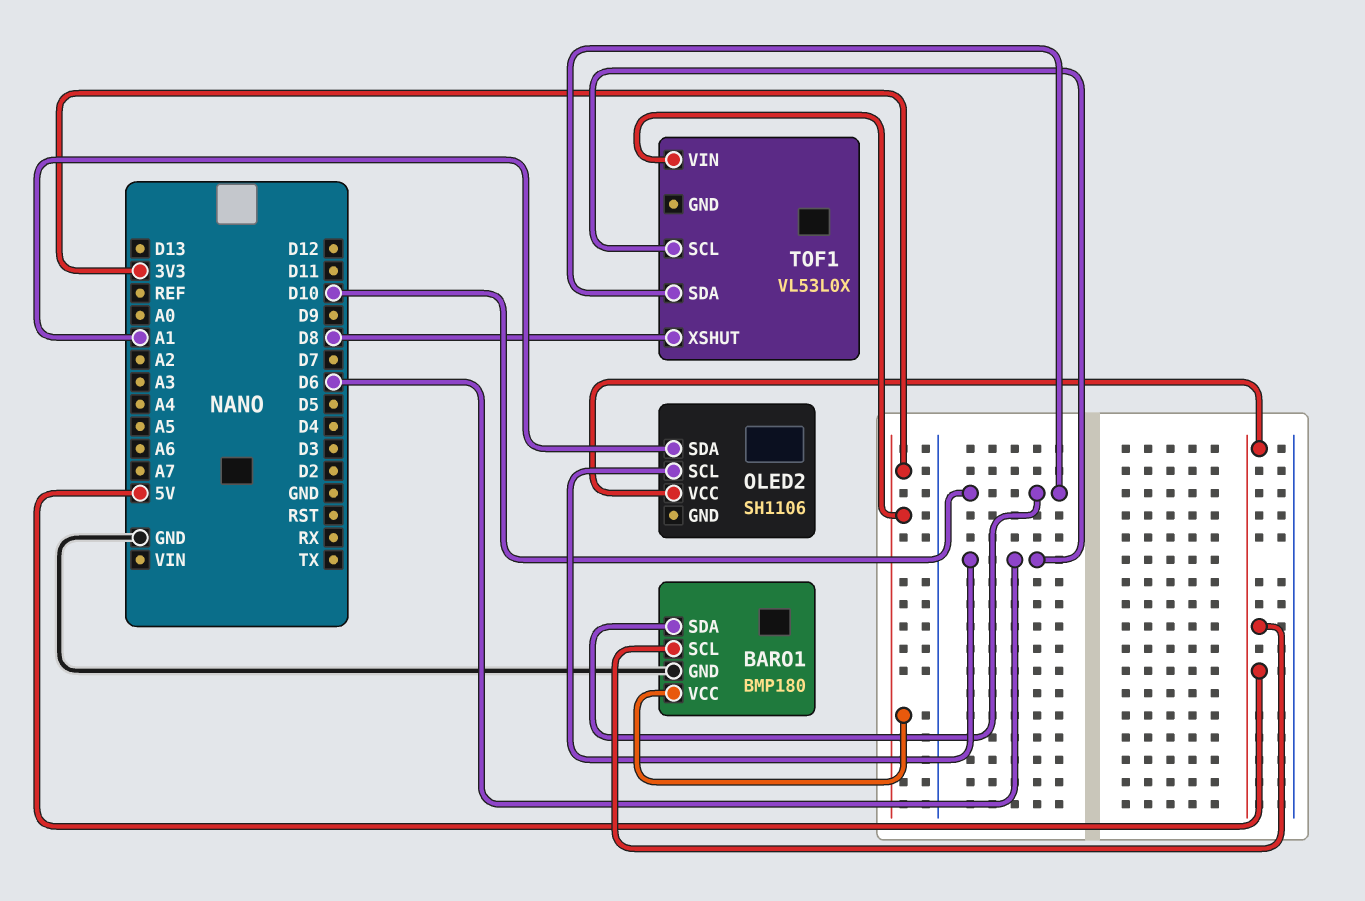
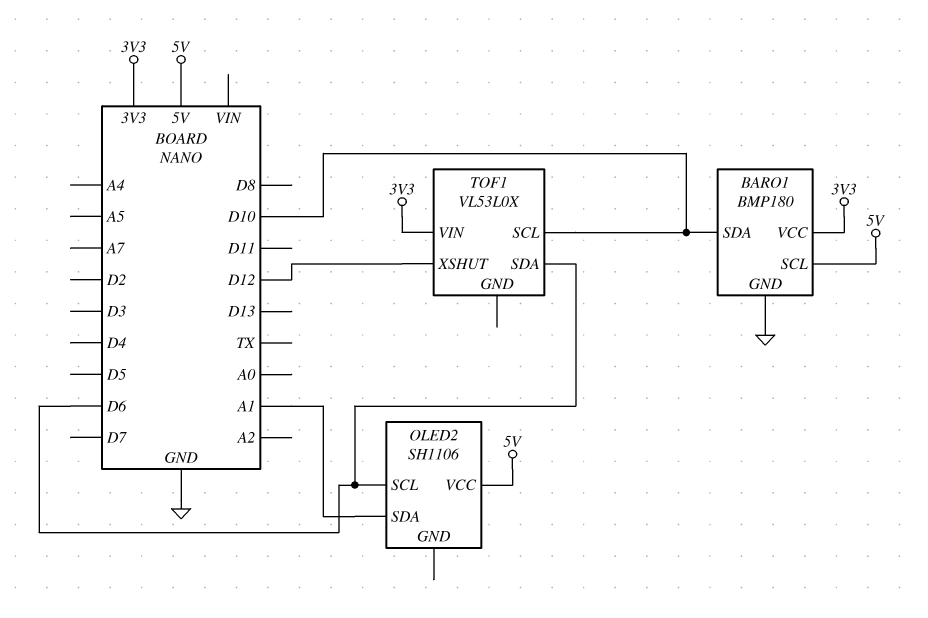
TOF1 pin SCL: D6 -> D10
TOF1 pin SDA: D10 -> D6
TOF1 pin XSHUT: D8 -> D12

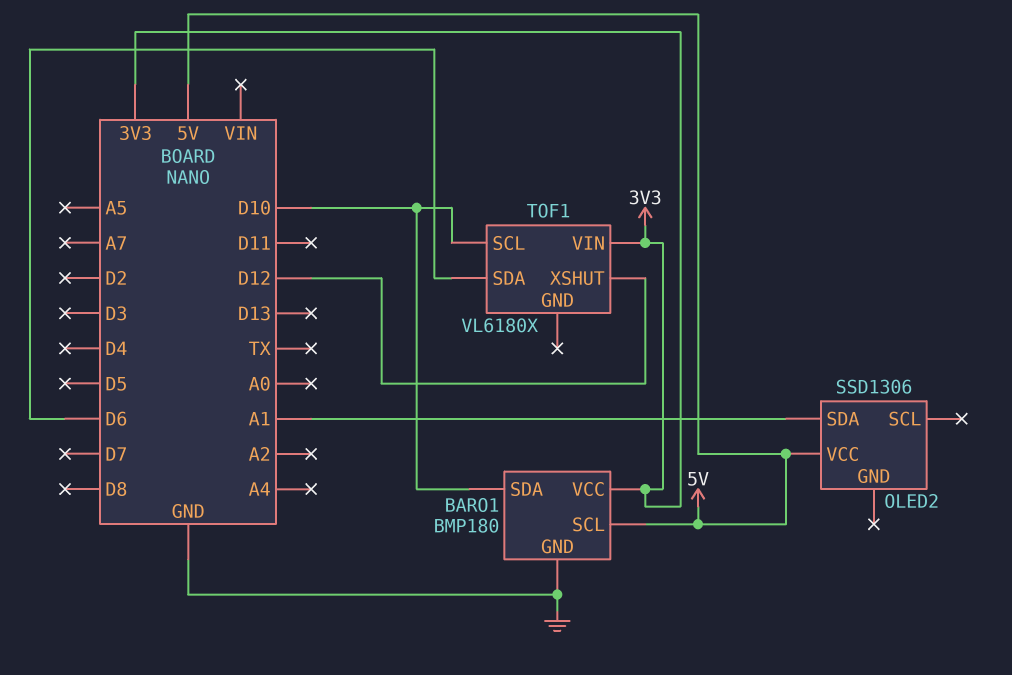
OLED2: SH1106 -> SSD1306
OLED2 pin SCL: D6 -> none
TOF1: VL53L0X -> VL6180X

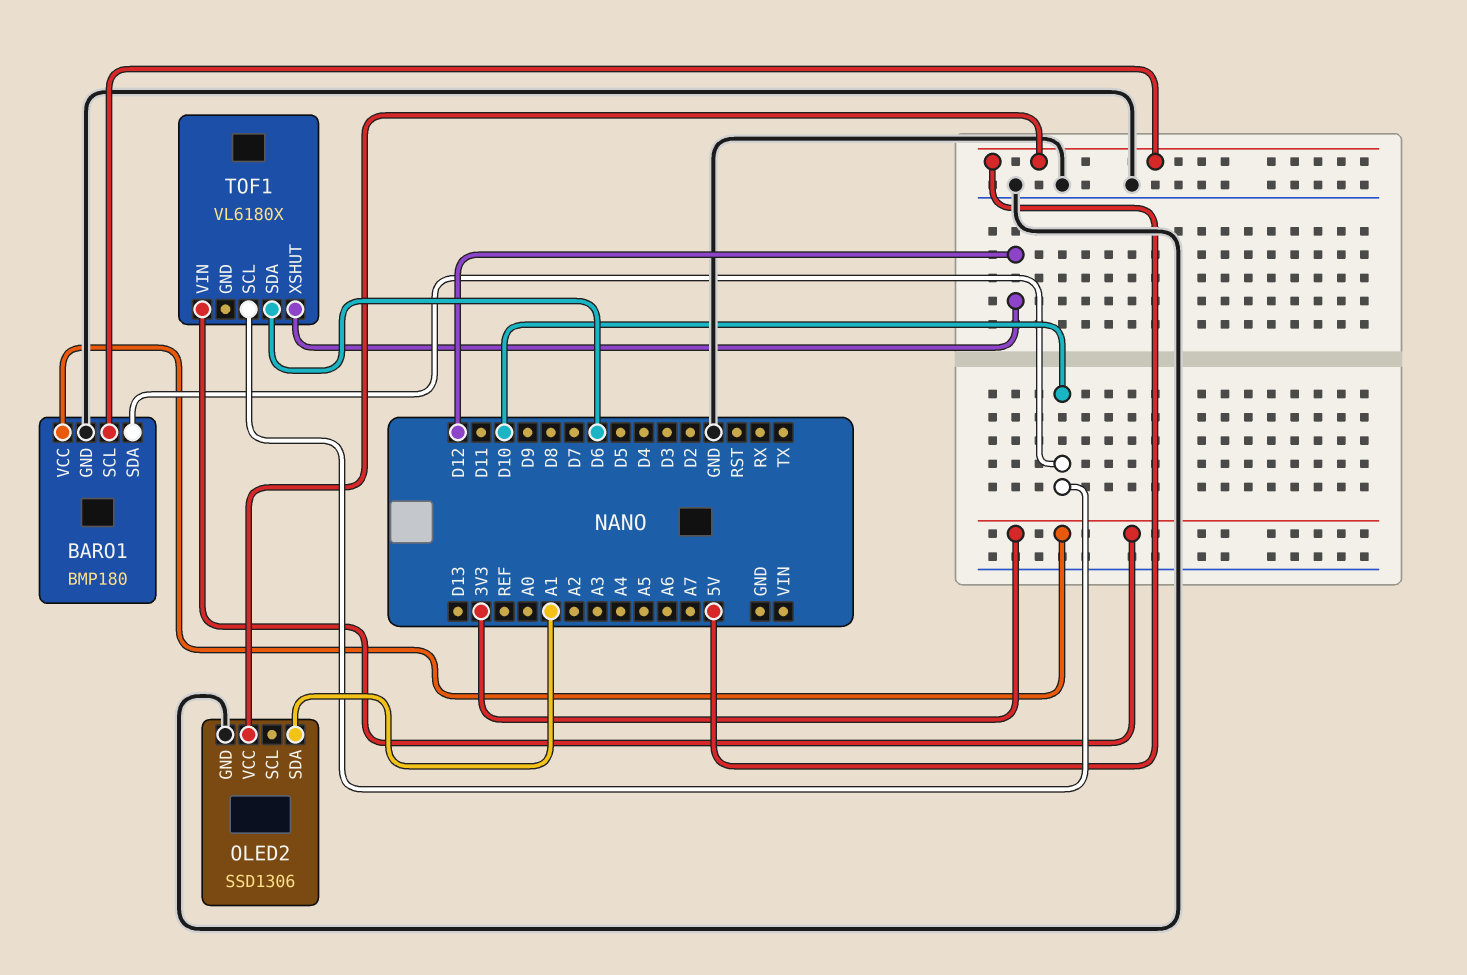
OLED2 pin GND: none -> GND

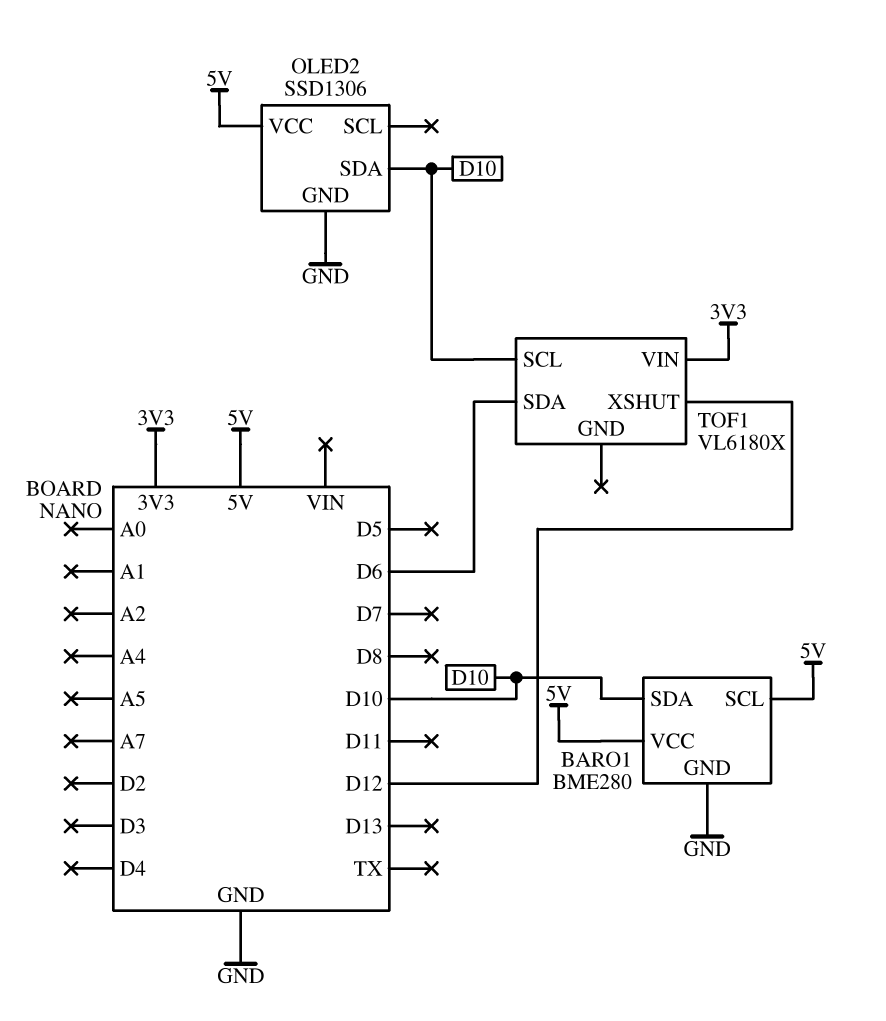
BARO1: BMP180 -> BME280
BARO1 pin VCC: 3V3 -> 5V
OLED2 pin SDA: A1 -> D10

